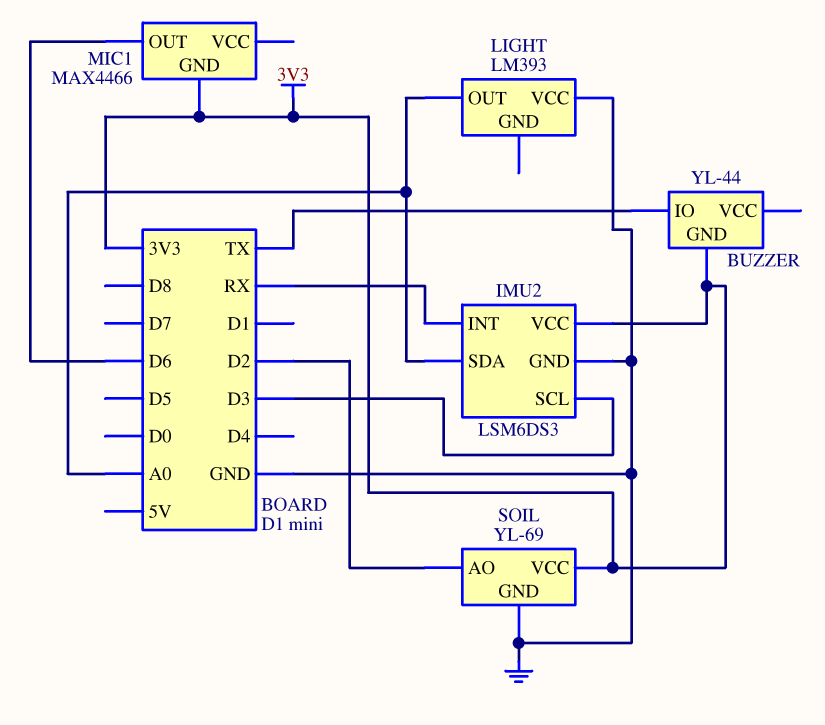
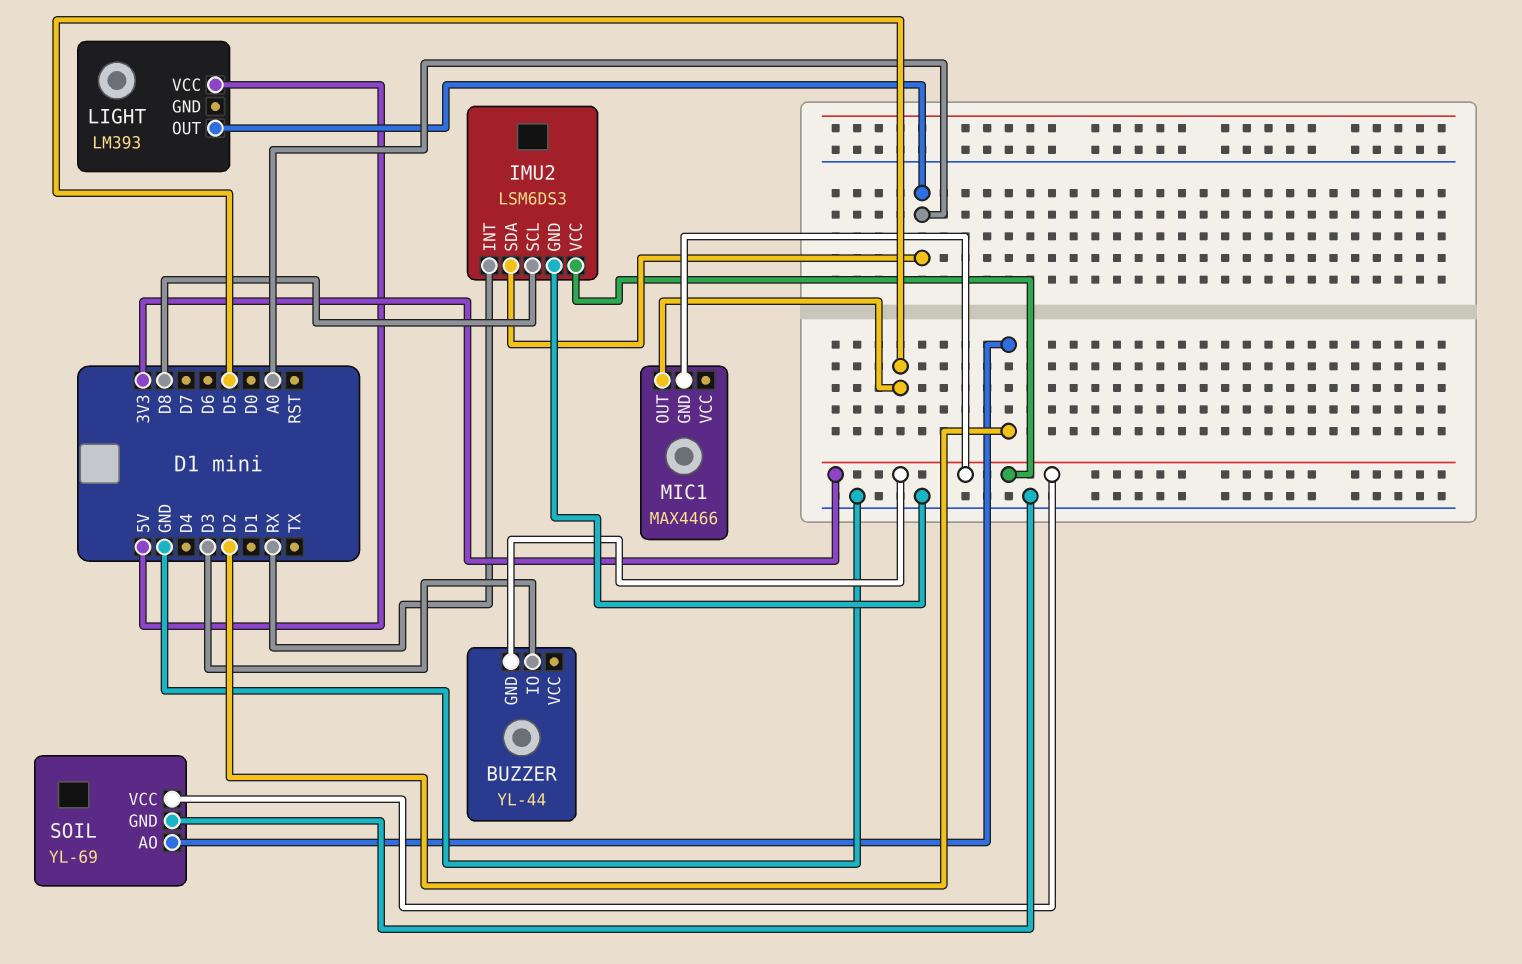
BUZZER pin IO: TX -> D3
IMU2 pin SCL: D3 -> D8
LIGHT pin VCC: GND -> 5V
MIC1 pin OUT: D6 -> D5

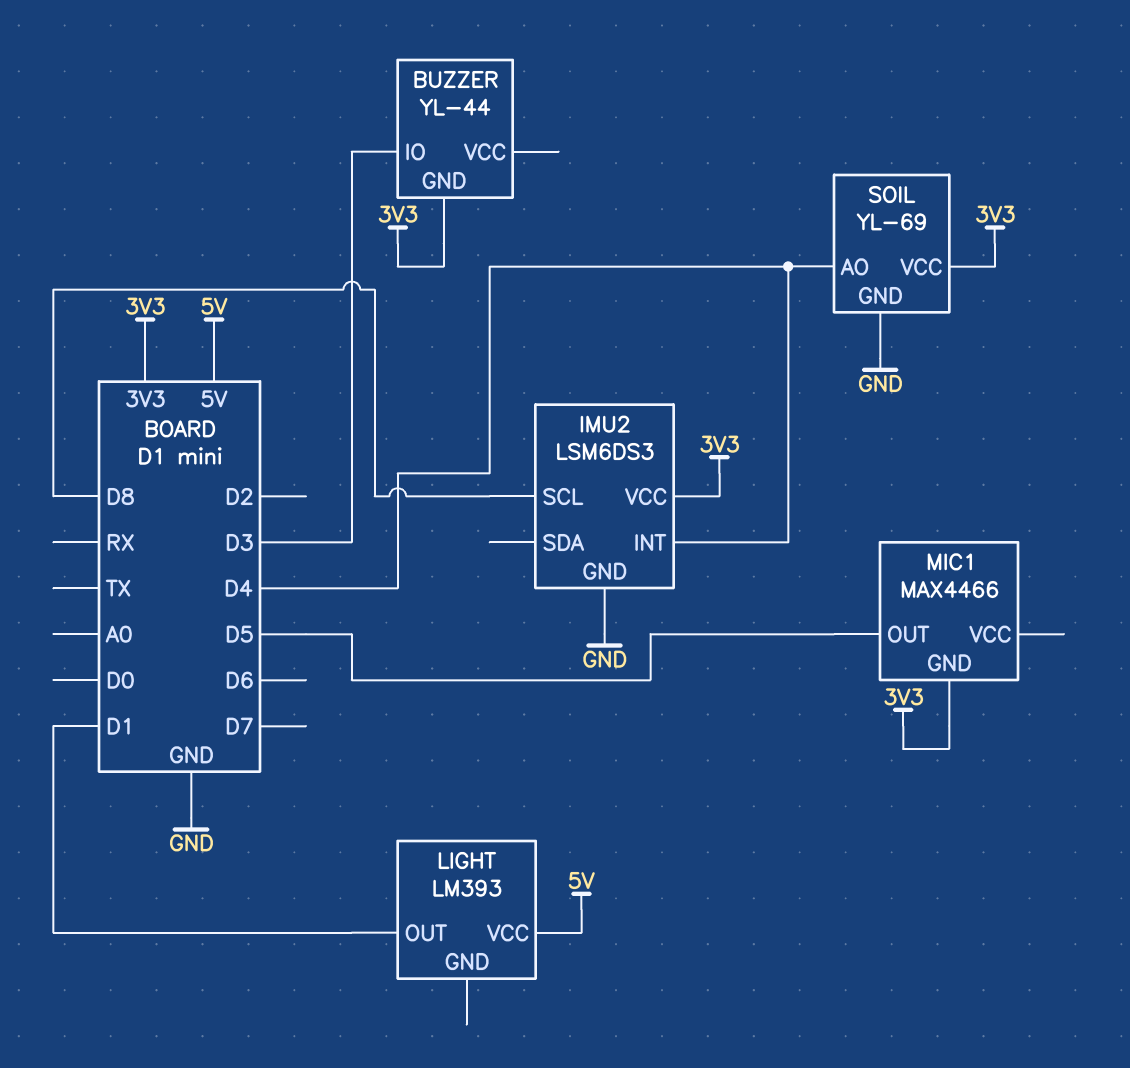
IMU2 pin INT: RX -> D4
IMU2 pin SDA: A0 -> none
LIGHT pin OUT: A0 -> D1
SOIL pin AO: D2 -> D4

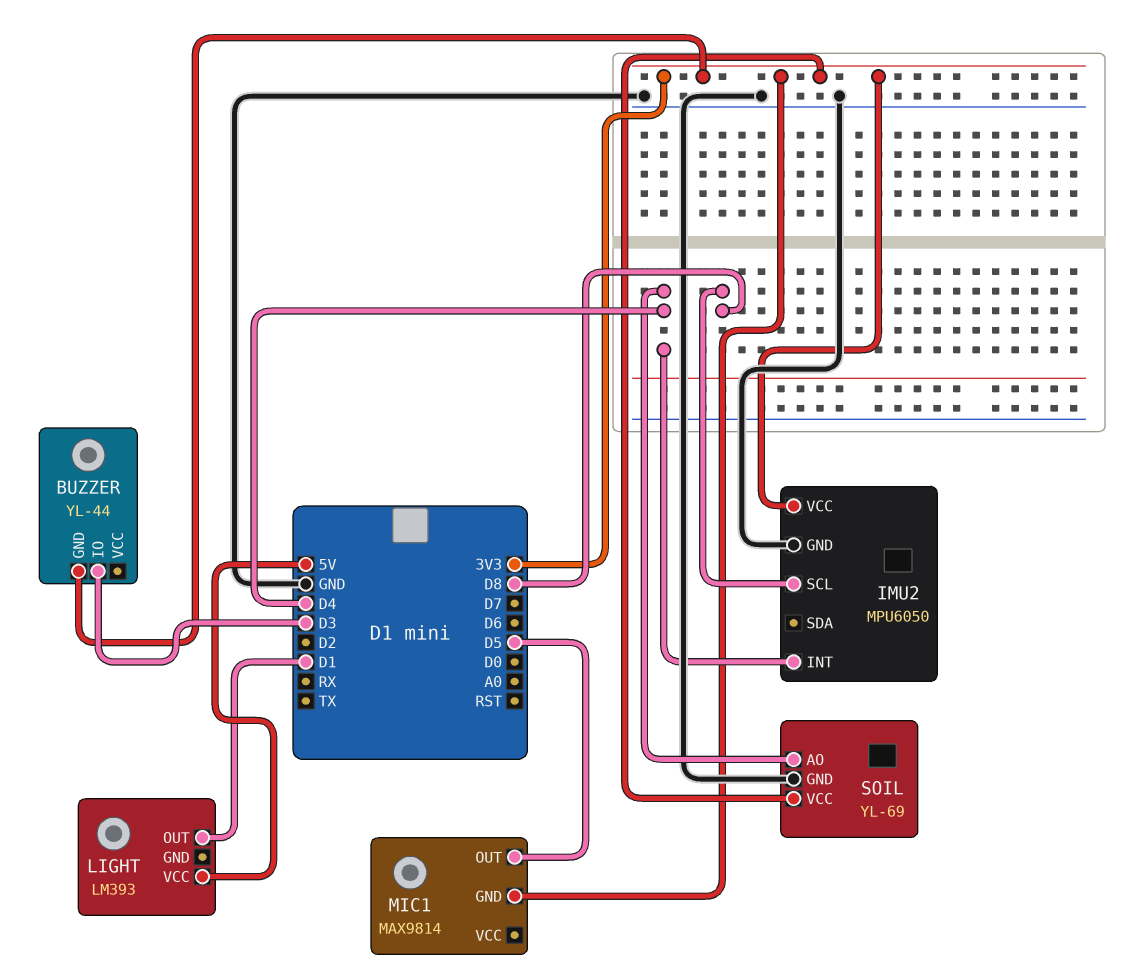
IMU2: LSM6DS3 -> MPU6050
MIC1: MAX4466 -> MAX9814

